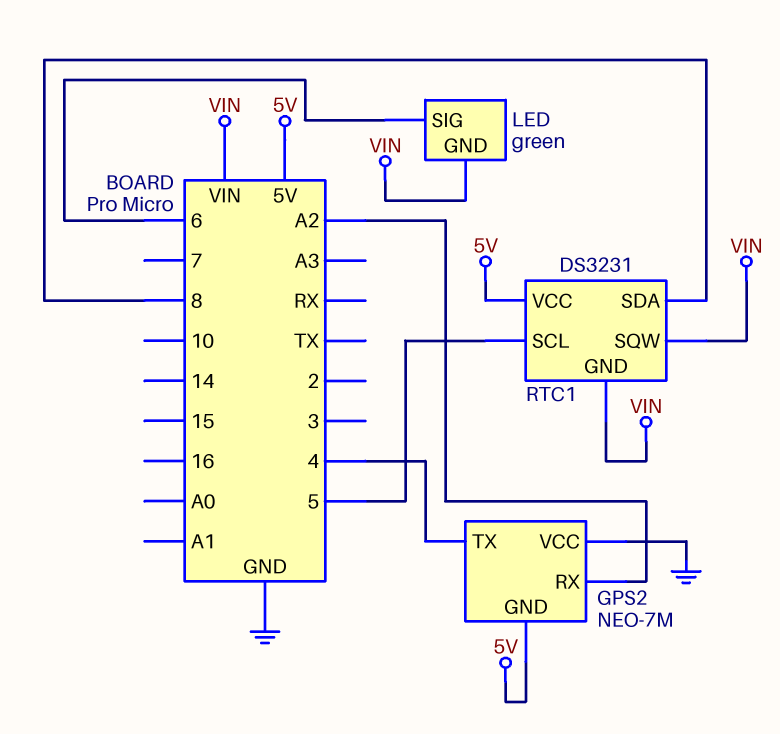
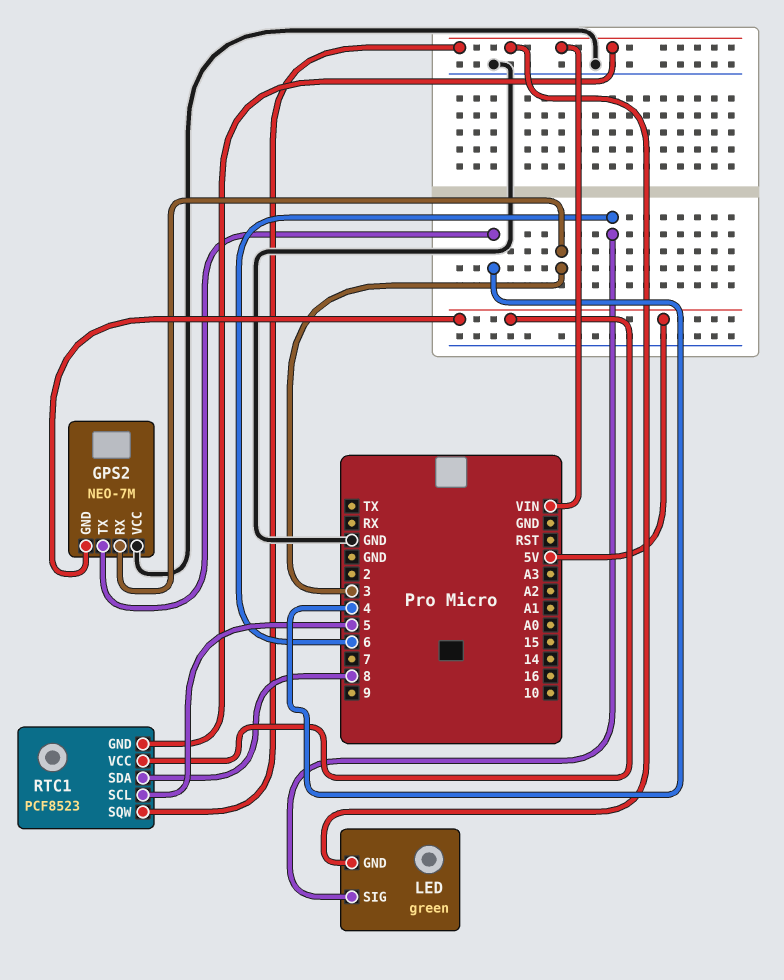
GPS2 pin RX: A2 -> 3
RTC1: DS3231 -> PCF8523

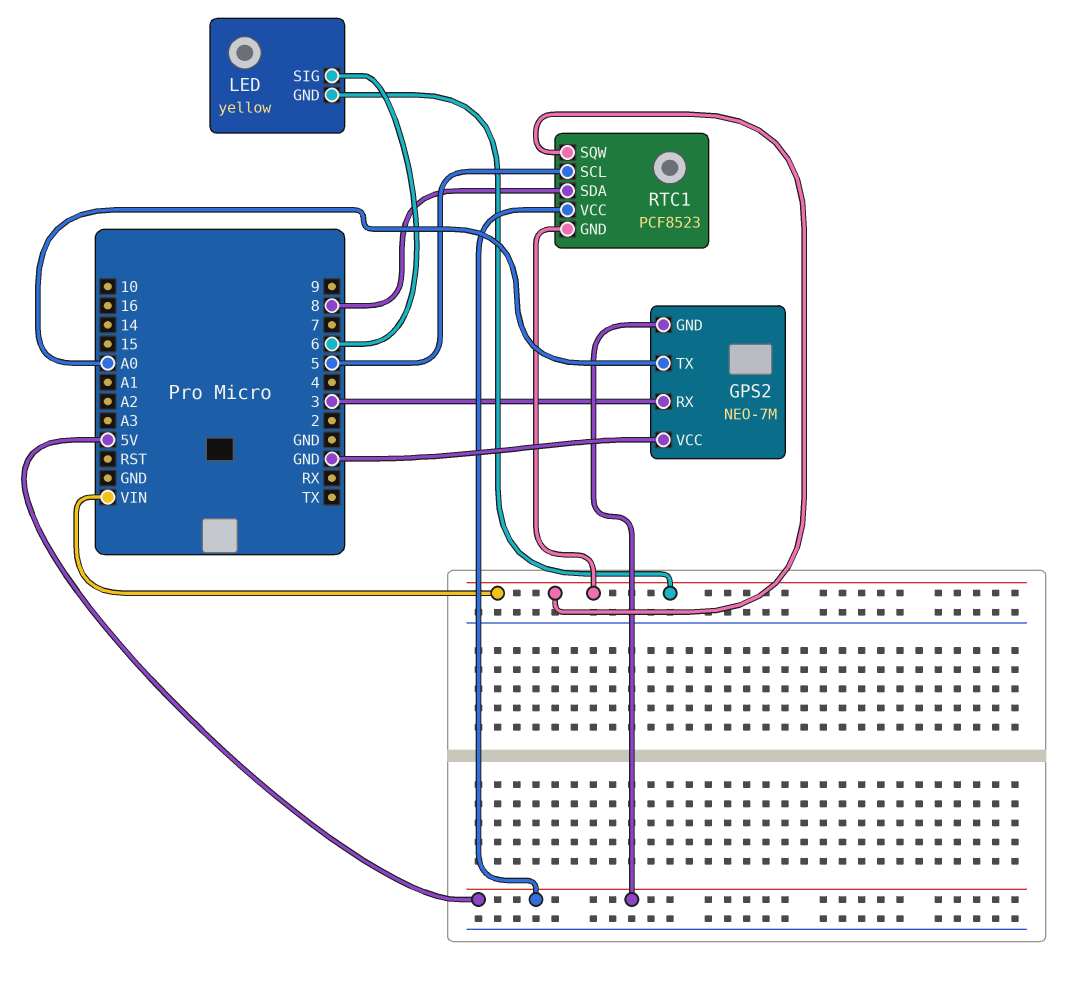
GPS2 pin TX: 4 -> A0
LED: green -> yellow

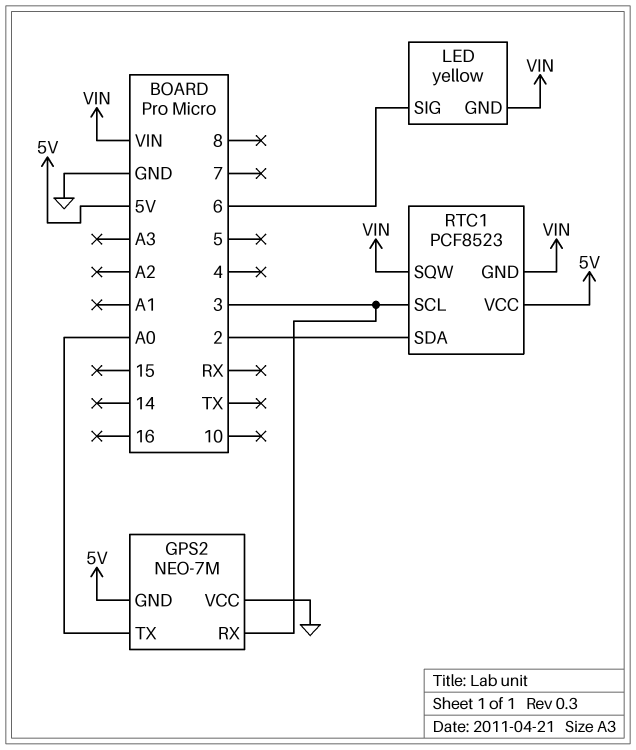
RTC1 pin SCL: 5 -> 3
RTC1 pin SDA: 8 -> 2

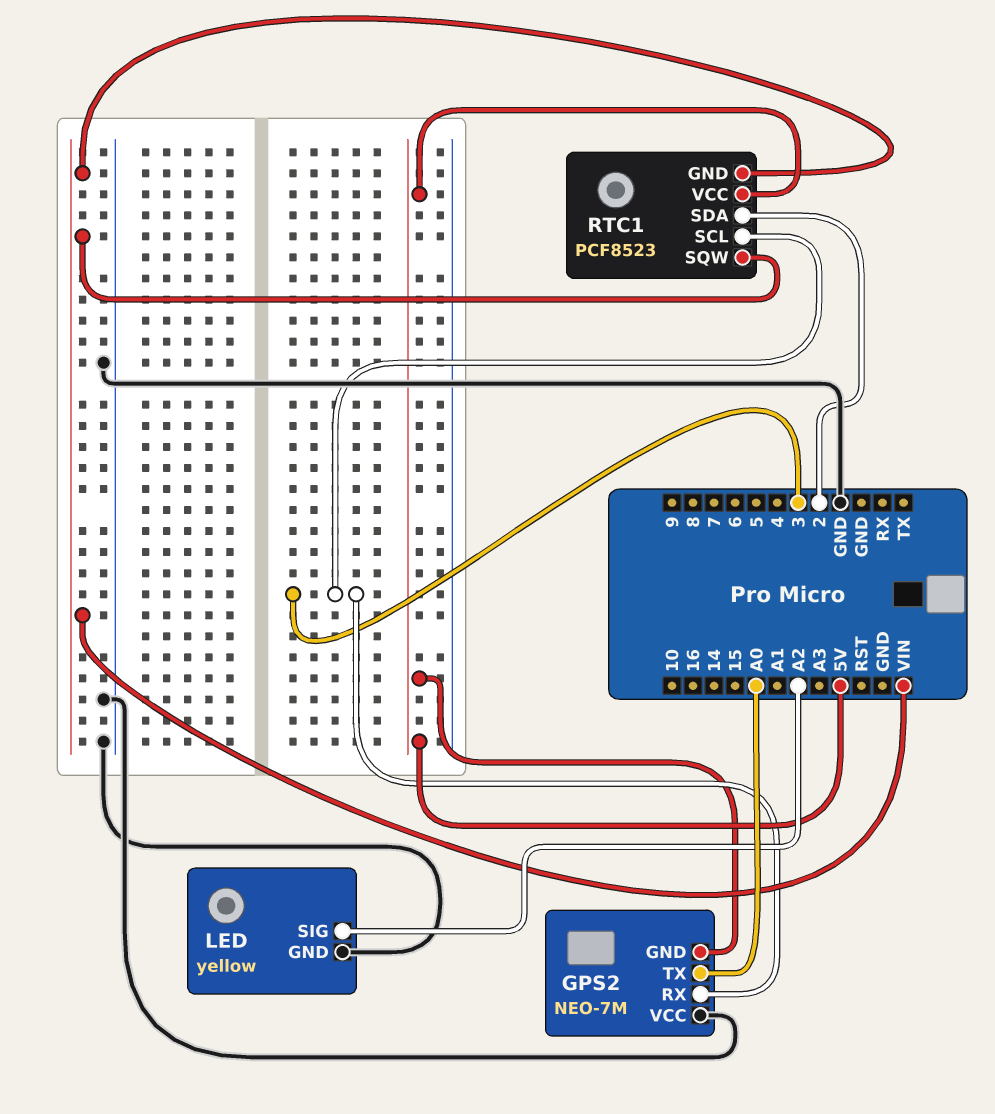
LED pin GND: VIN -> GND
LED pin SIG: 6 -> A2

